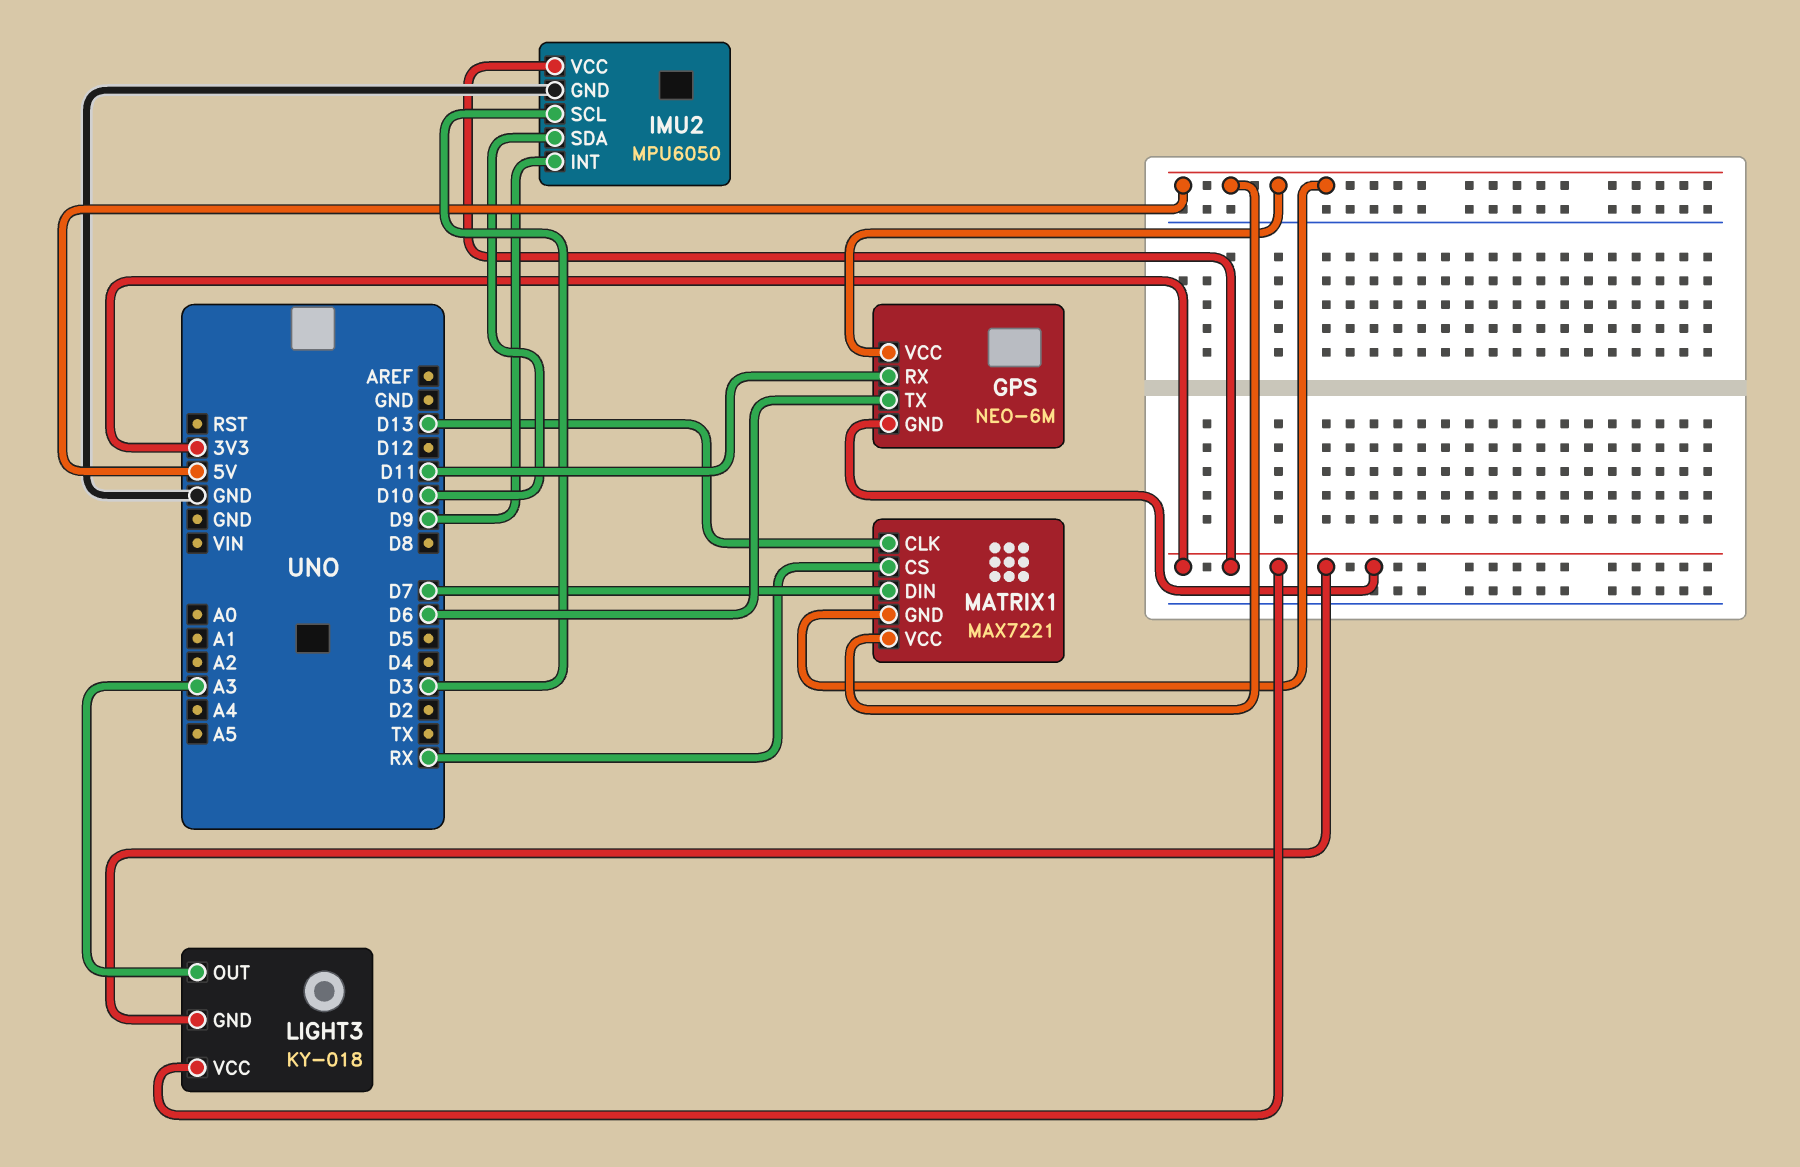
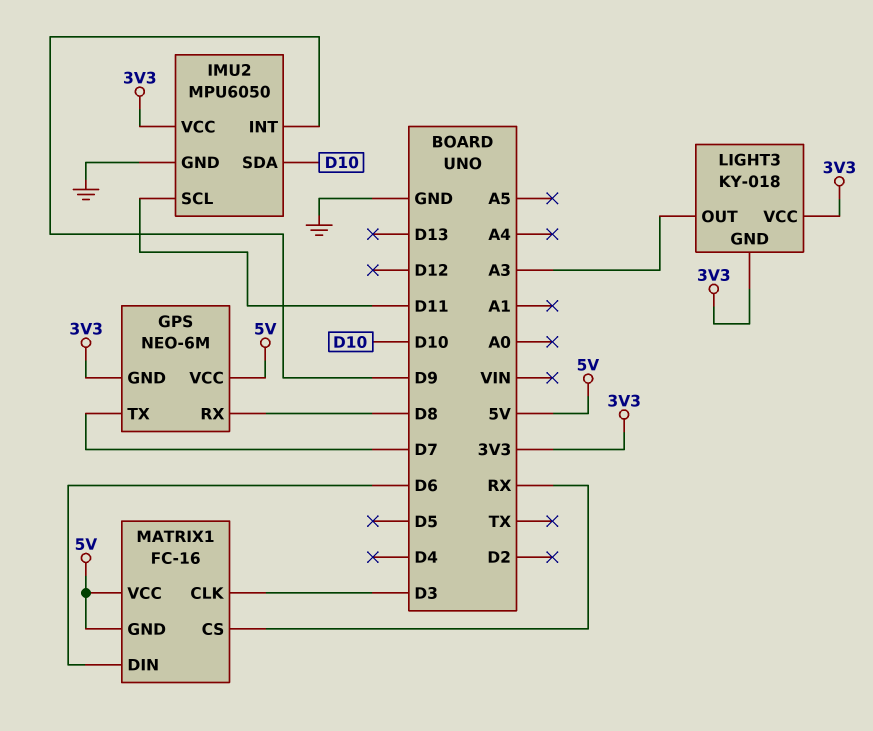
GPS pin RX: D11 -> D8
GPS pin TX: D6 -> D7
IMU2 pin SCL: D3 -> D11
MATRIX1: MAX7221 -> FC-16
MATRIX1 pin CLK: D13 -> D3
MATRIX1 pin DIN: D7 -> D6

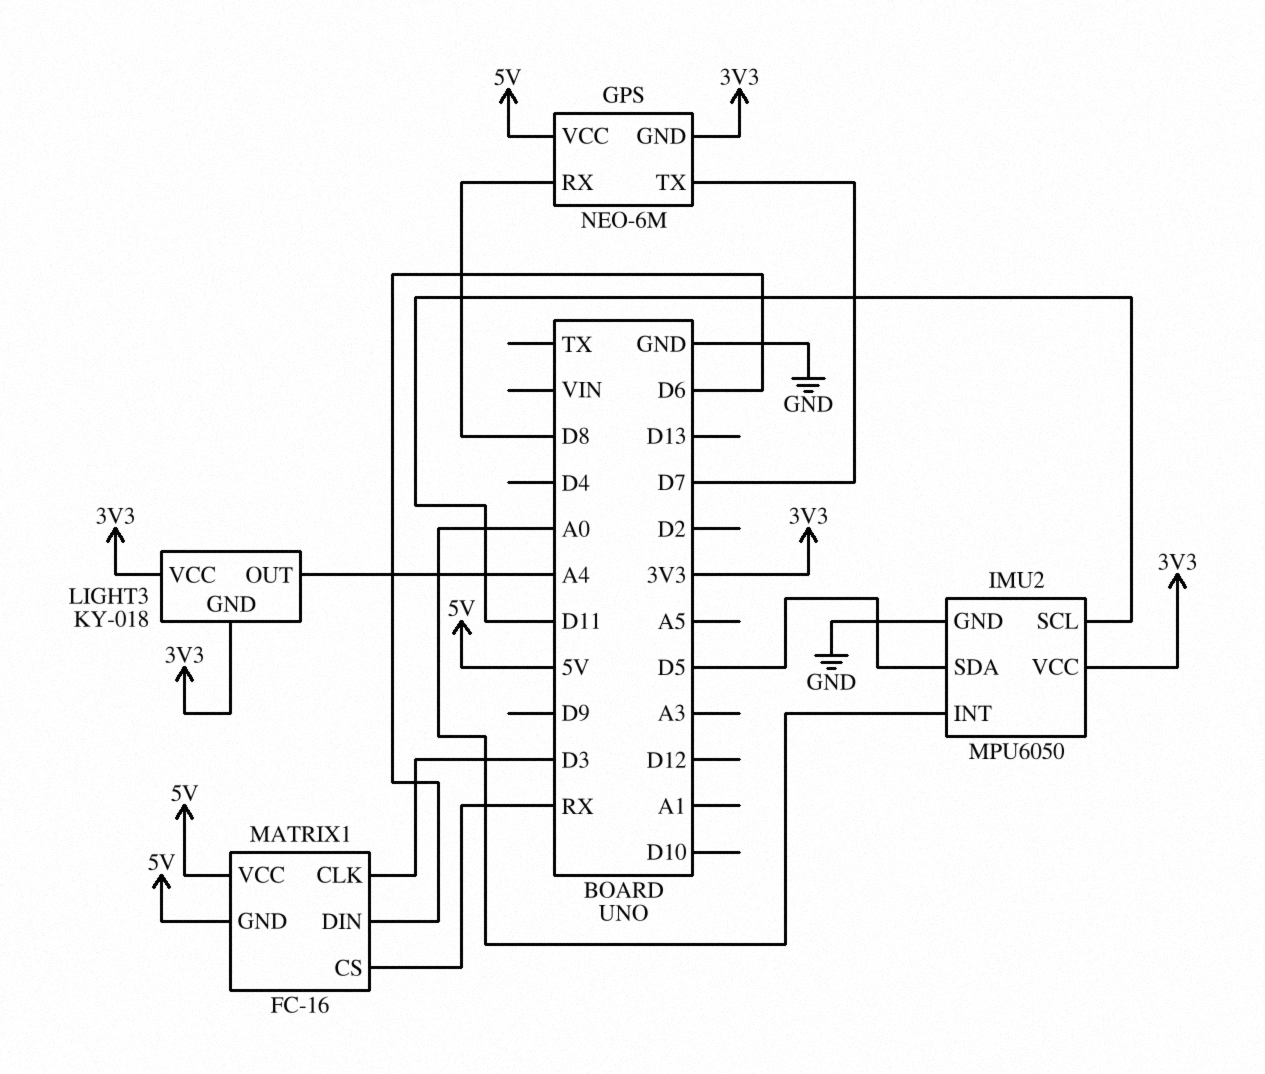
IMU2 pin INT: D9 -> A0
IMU2 pin SDA: D10 -> D5
LIGHT3 pin OUT: A3 -> A4

